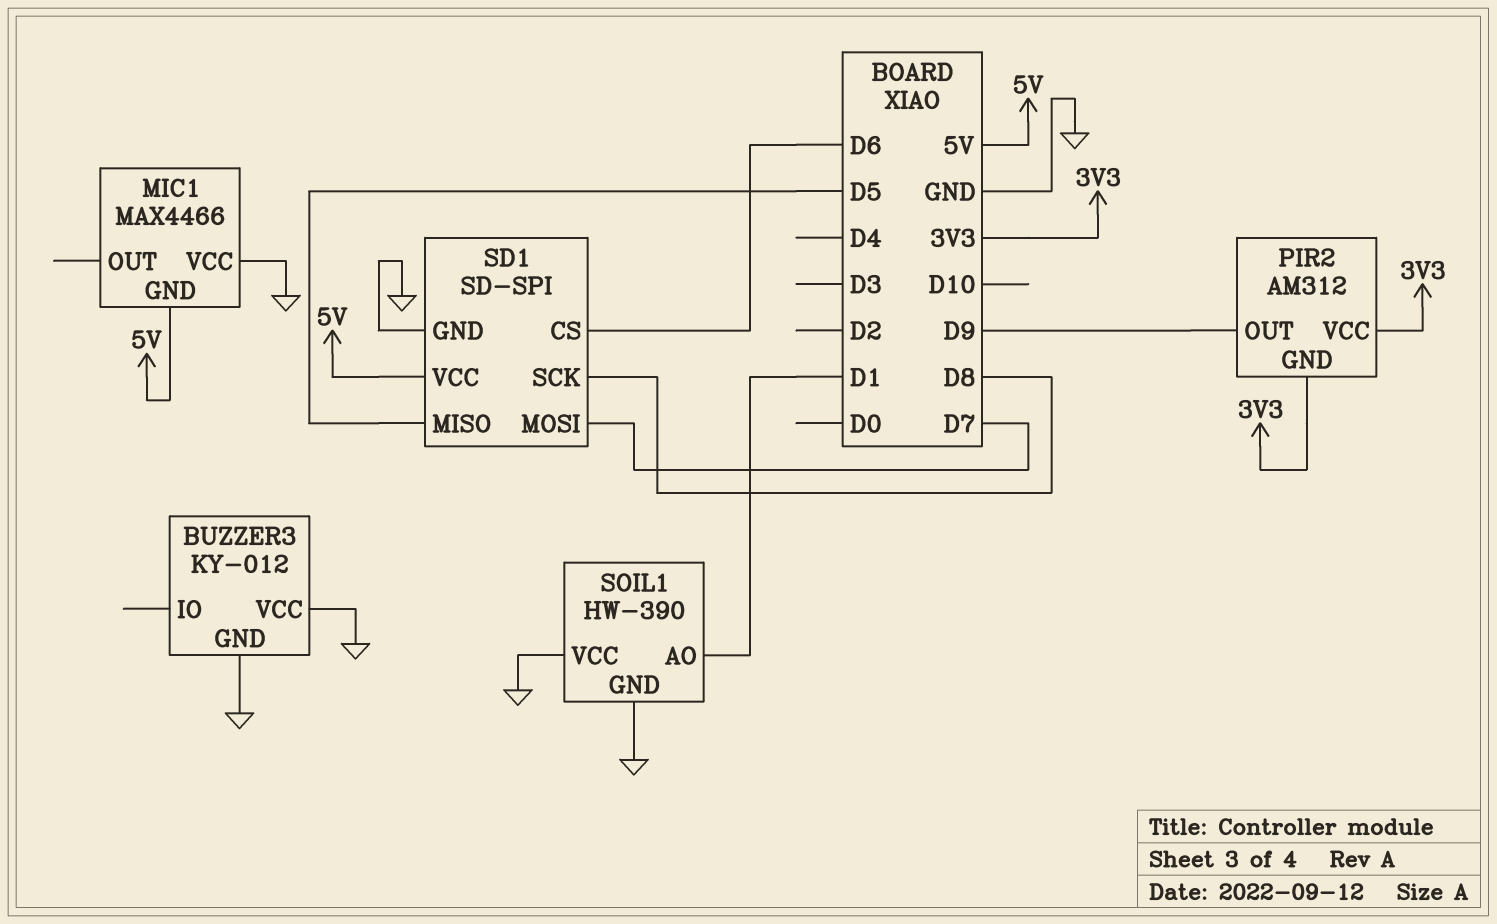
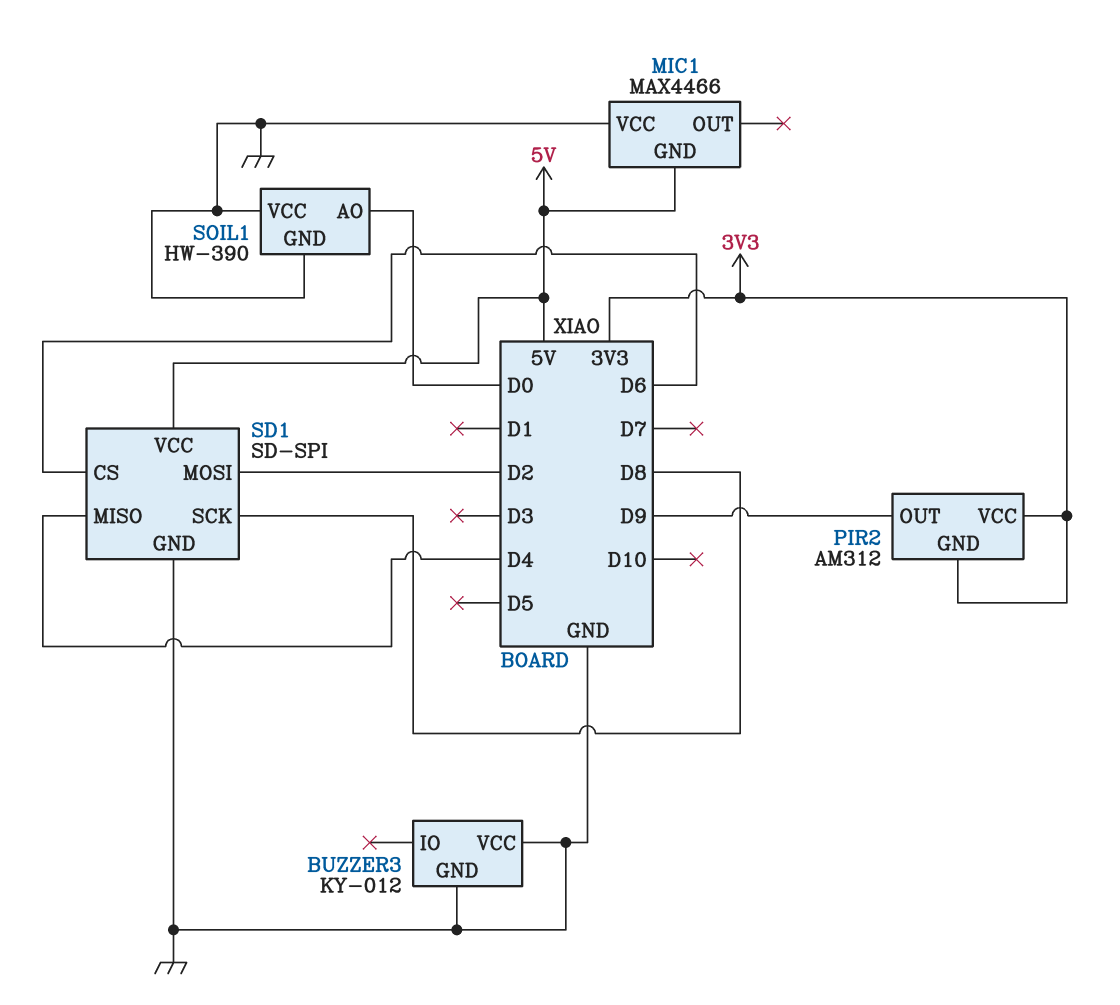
SD1 pin MISO: D5 -> D4
SD1 pin MOSI: D7 -> D2
SOIL1 pin AO: D1 -> D0

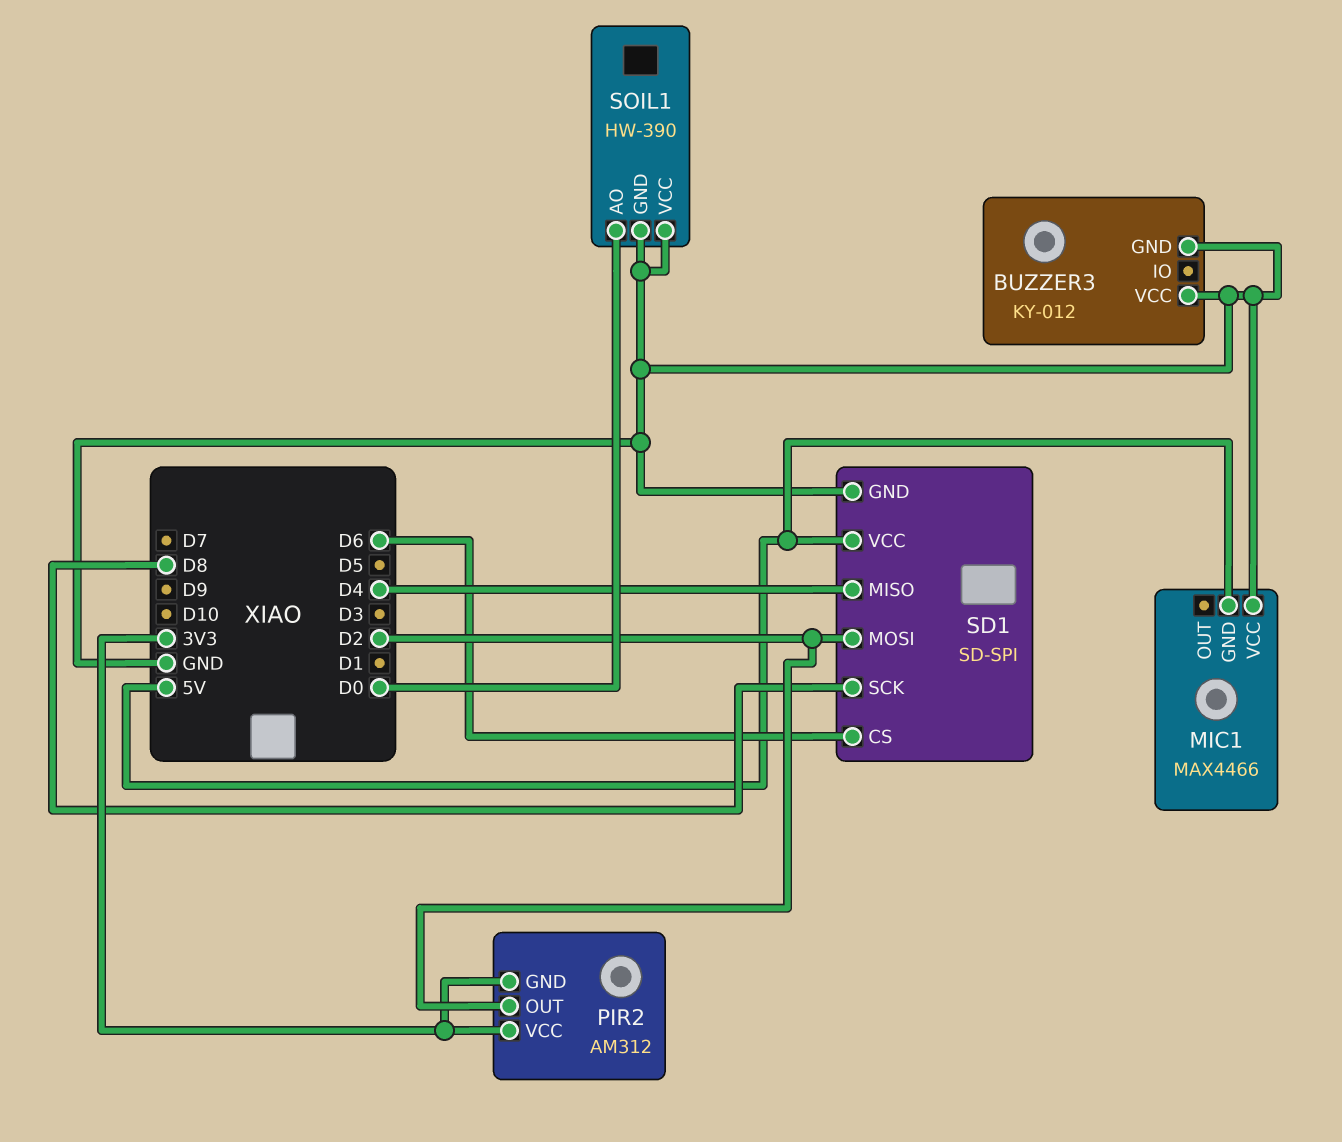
PIR2 pin OUT: D9 -> D2

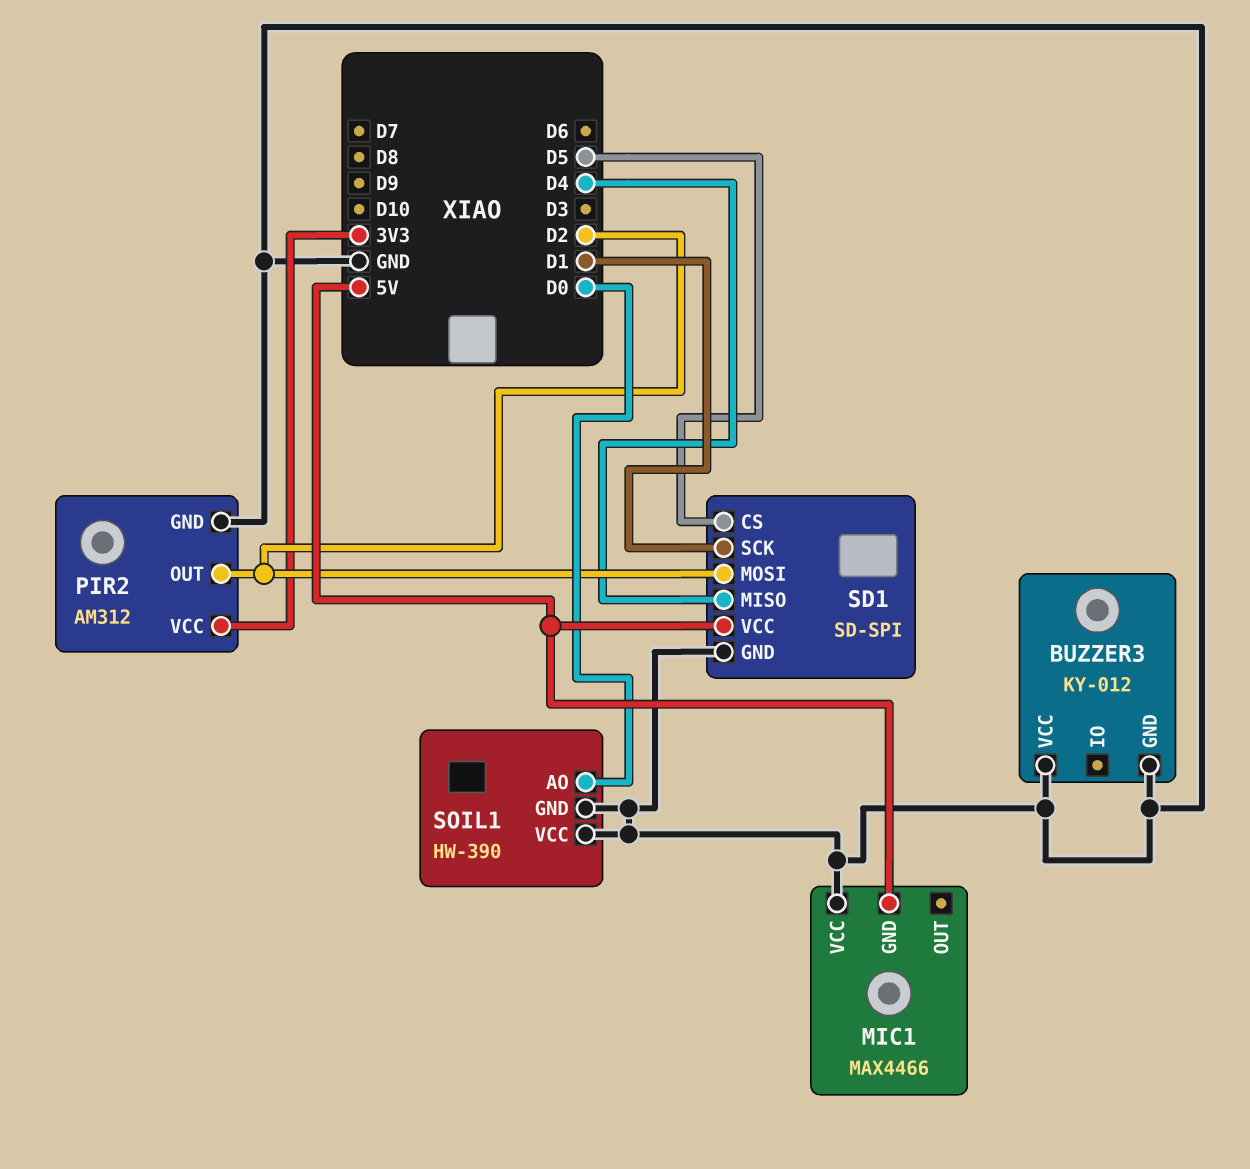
PIR2 pin GND: 3V3 -> GND
SD1 pin CS: D6 -> D5
SD1 pin SCK: D8 -> D1

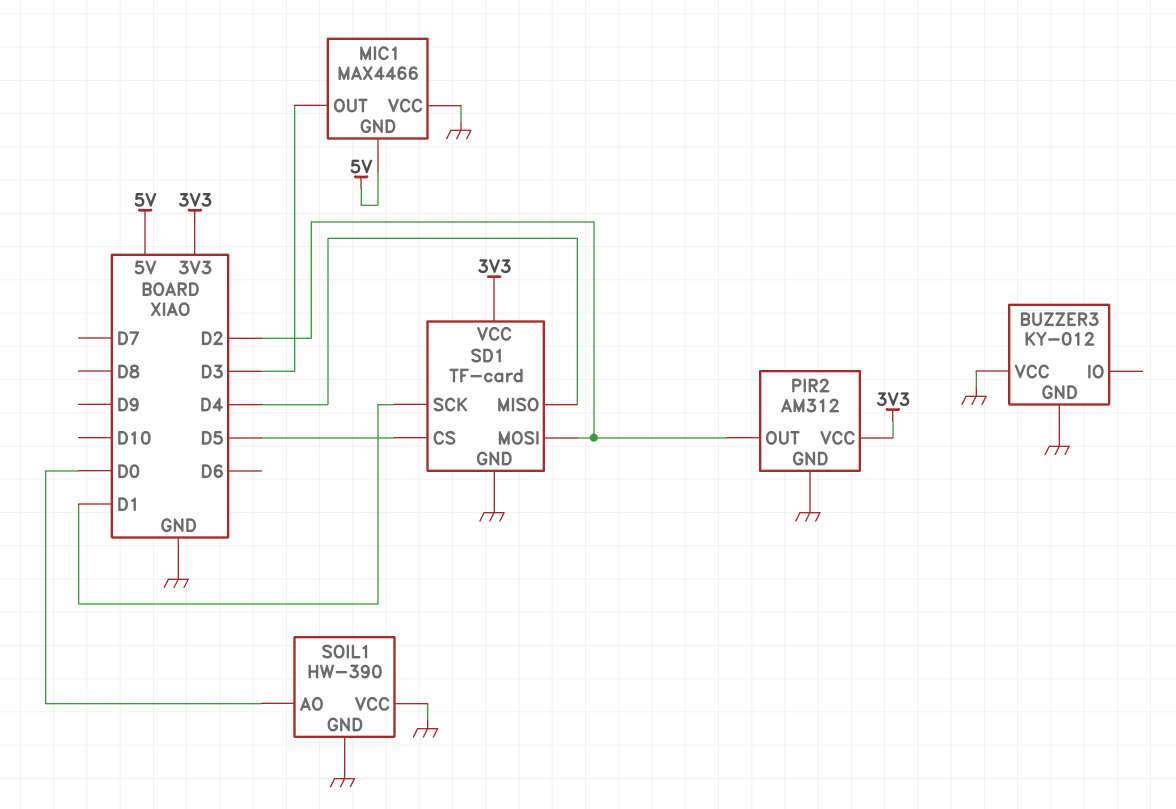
MIC1 pin OUT: none -> D3
SD1: SD-SPI -> TF-card
SD1 pin VCC: 5V -> 3V3

